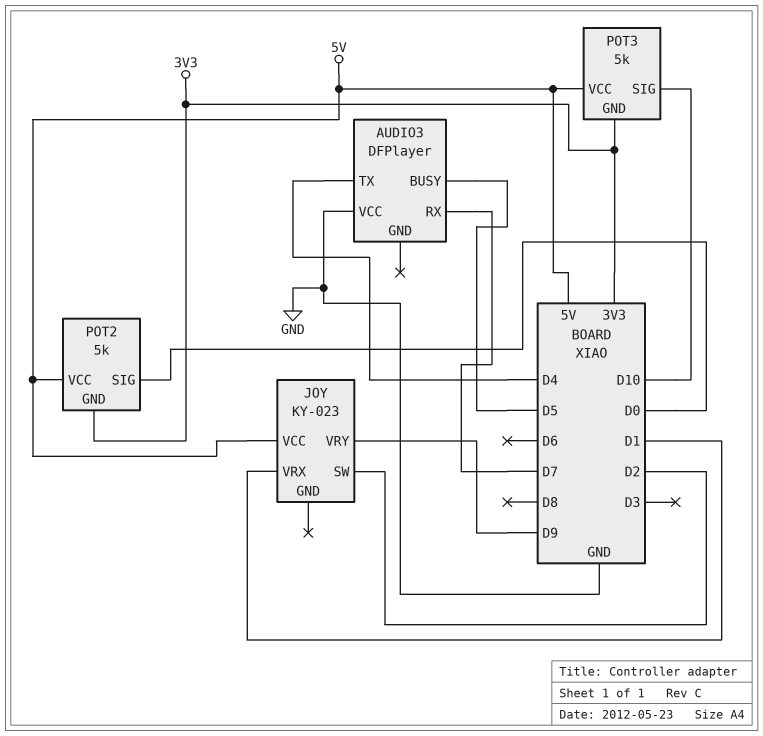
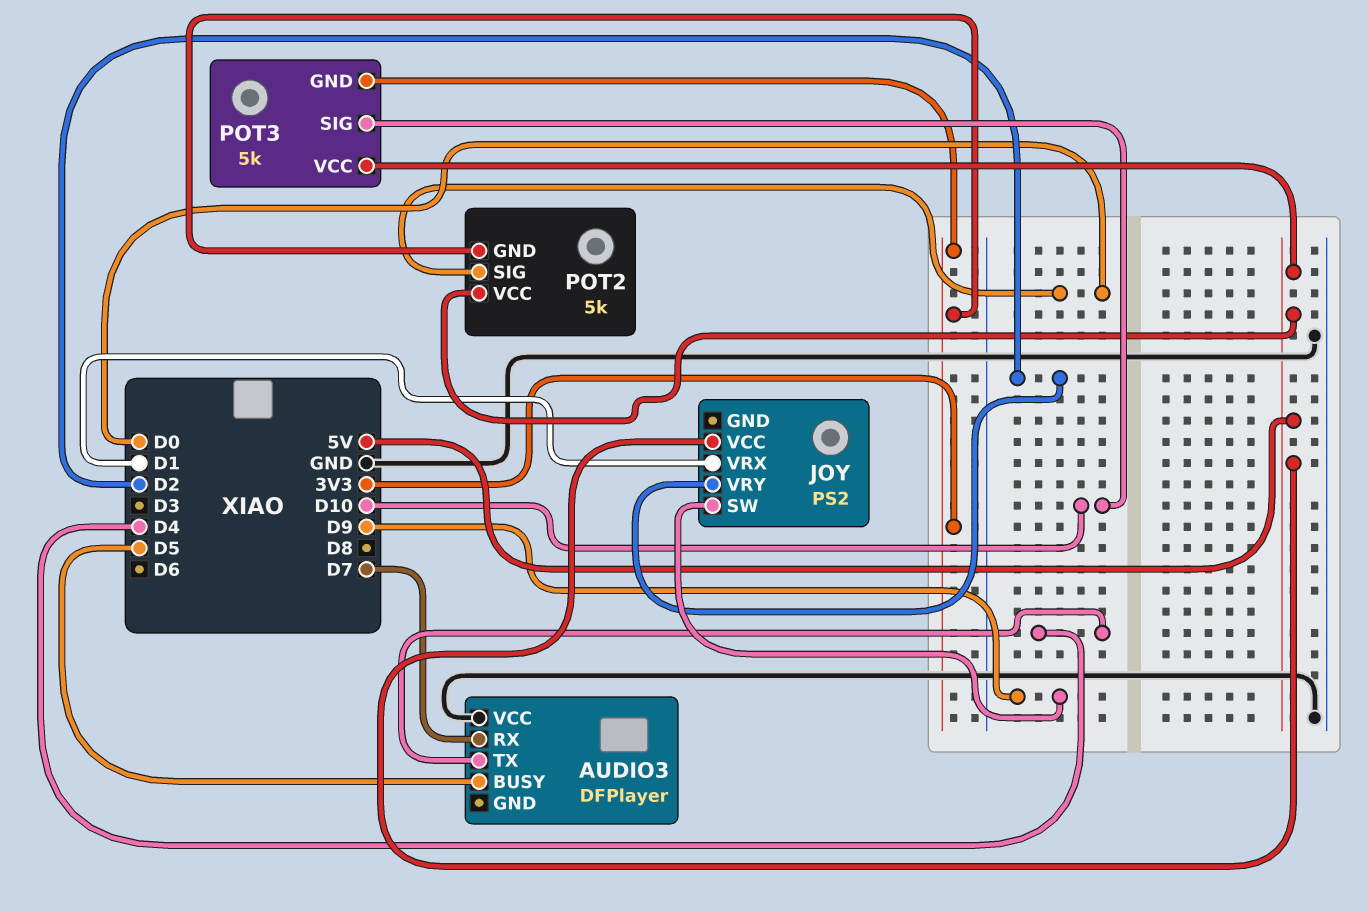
JOY: KY-023 -> PS2
JOY pin SW: D2 -> D9
JOY pin VRY: D9 -> D2

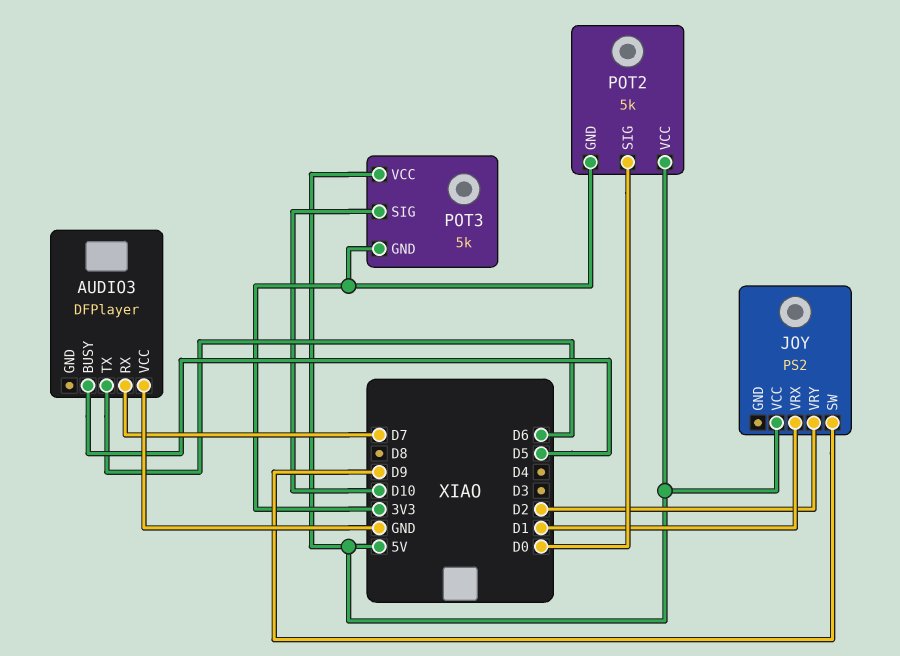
AUDIO3 pin TX: D4 -> D6

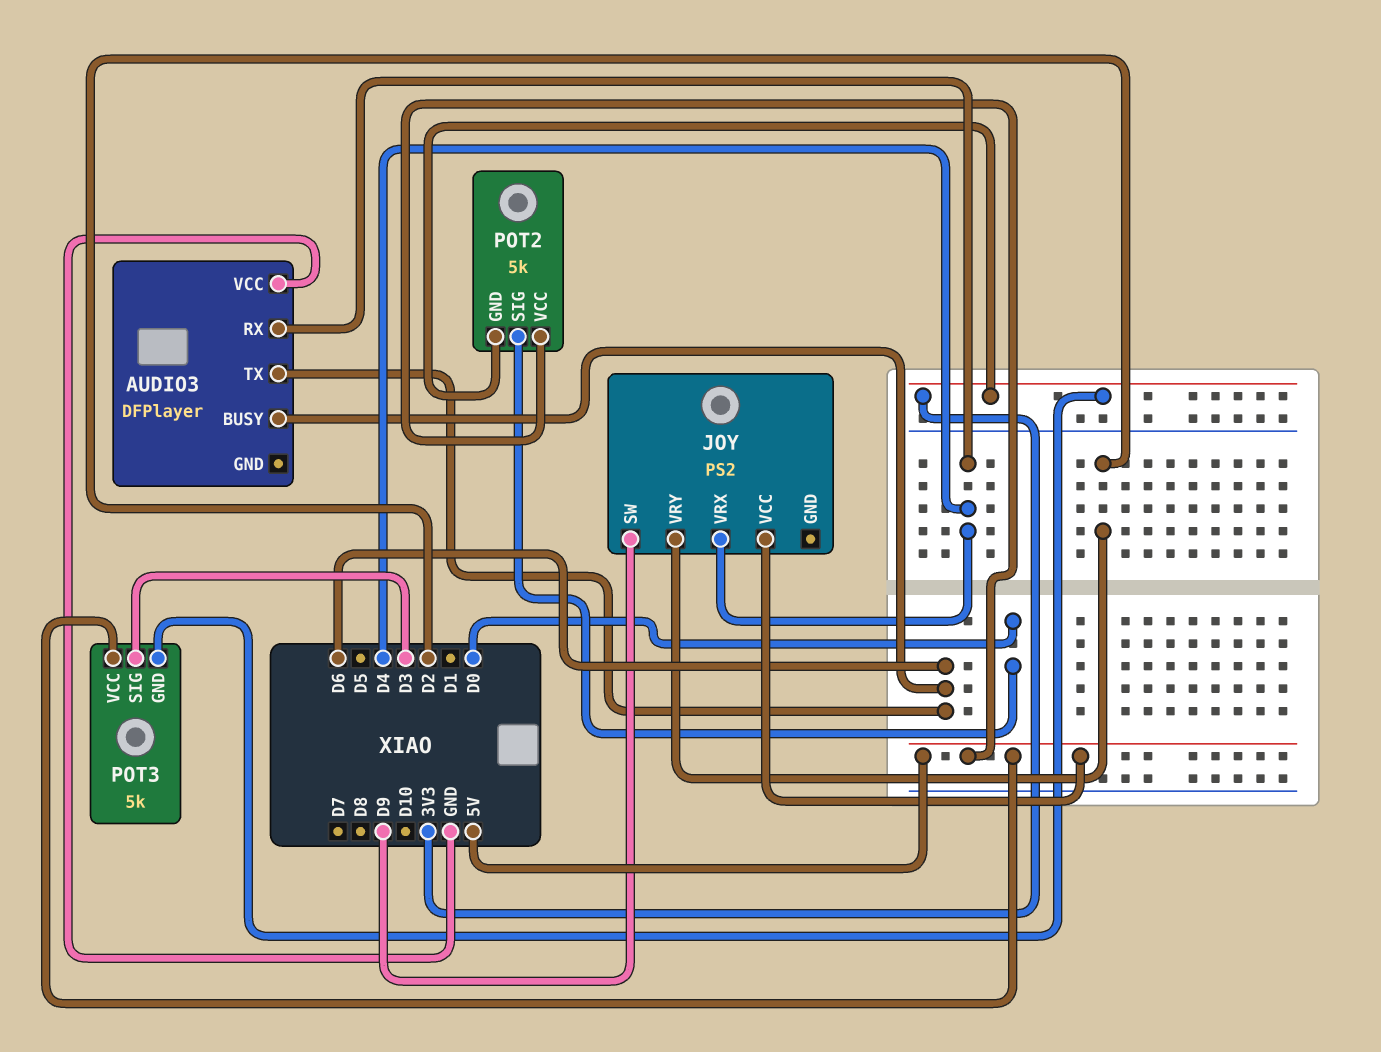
AUDIO3 pin BUSY: D5 -> D6
AUDIO3 pin RX: D7 -> D4
JOY pin VRX: D1 -> D4
POT3 pin SIG: D10 -> D3

